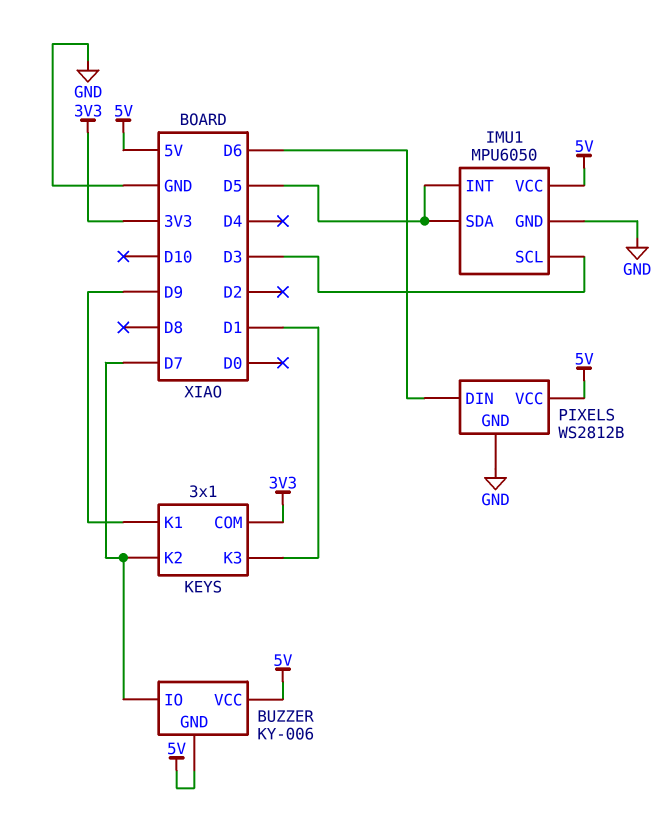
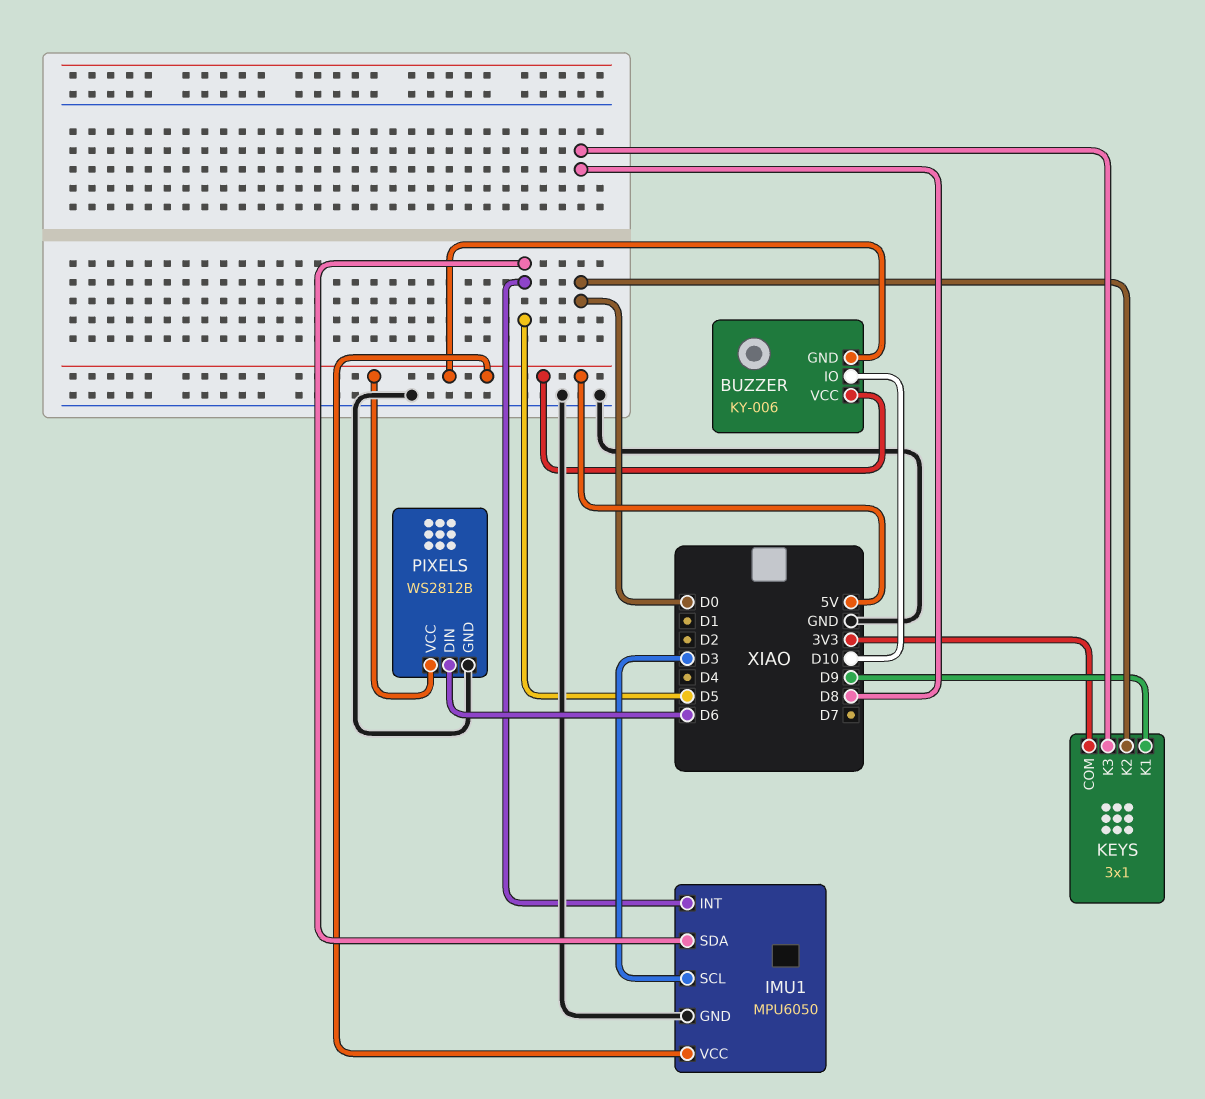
BUZZER pin IO: D7 -> D10
KEYS pin K2: D7 -> D0
KEYS pin K3: D1 -> D8

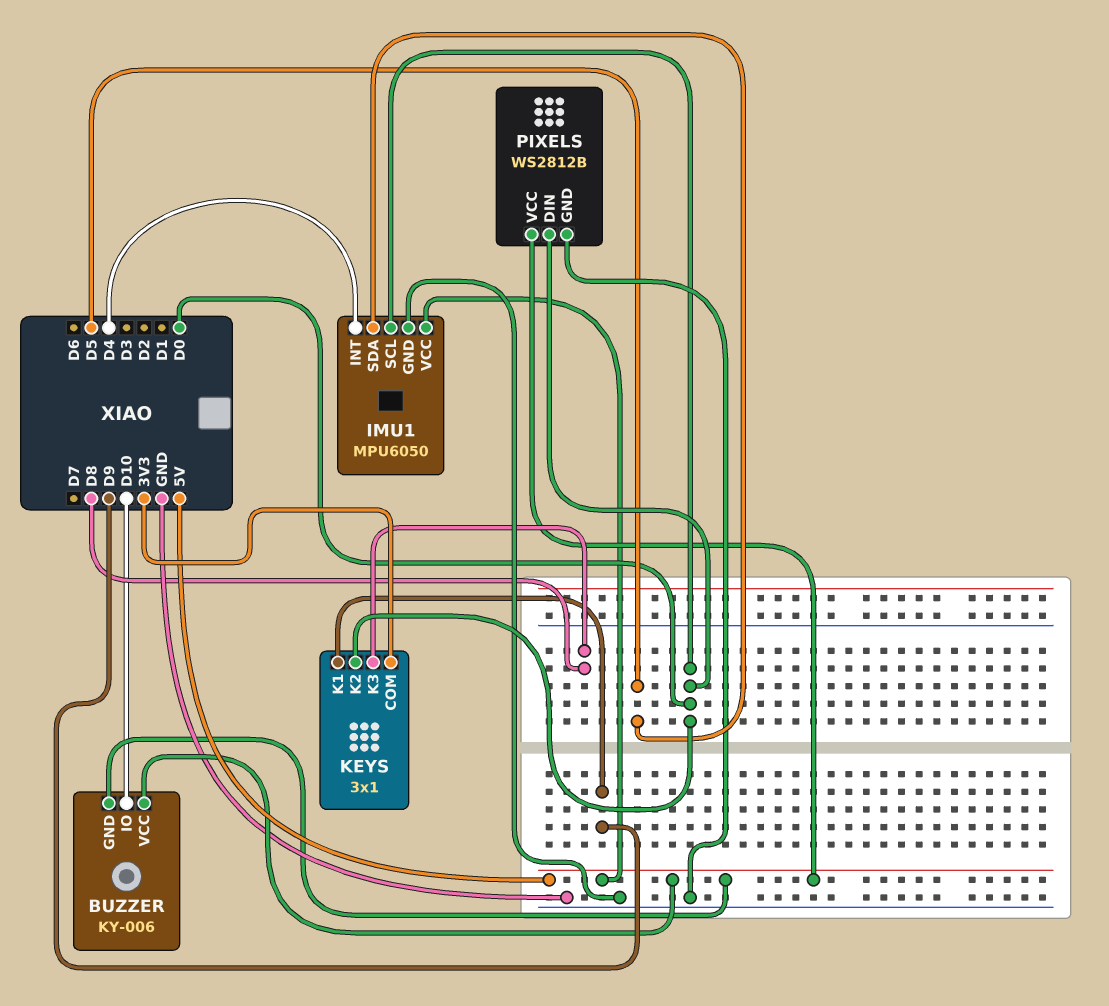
IMU1 pin INT: D5 -> D4
IMU1 pin SCL: D3 -> D0
PIXELS pin DIN: D6 -> D0

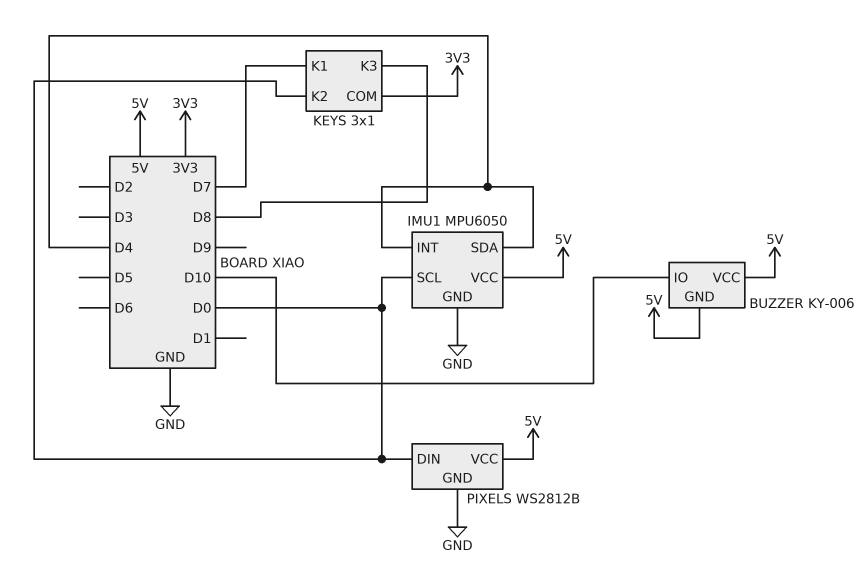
IMU1 pin SDA: D5 -> D4
KEYS pin K1: D9 -> D7

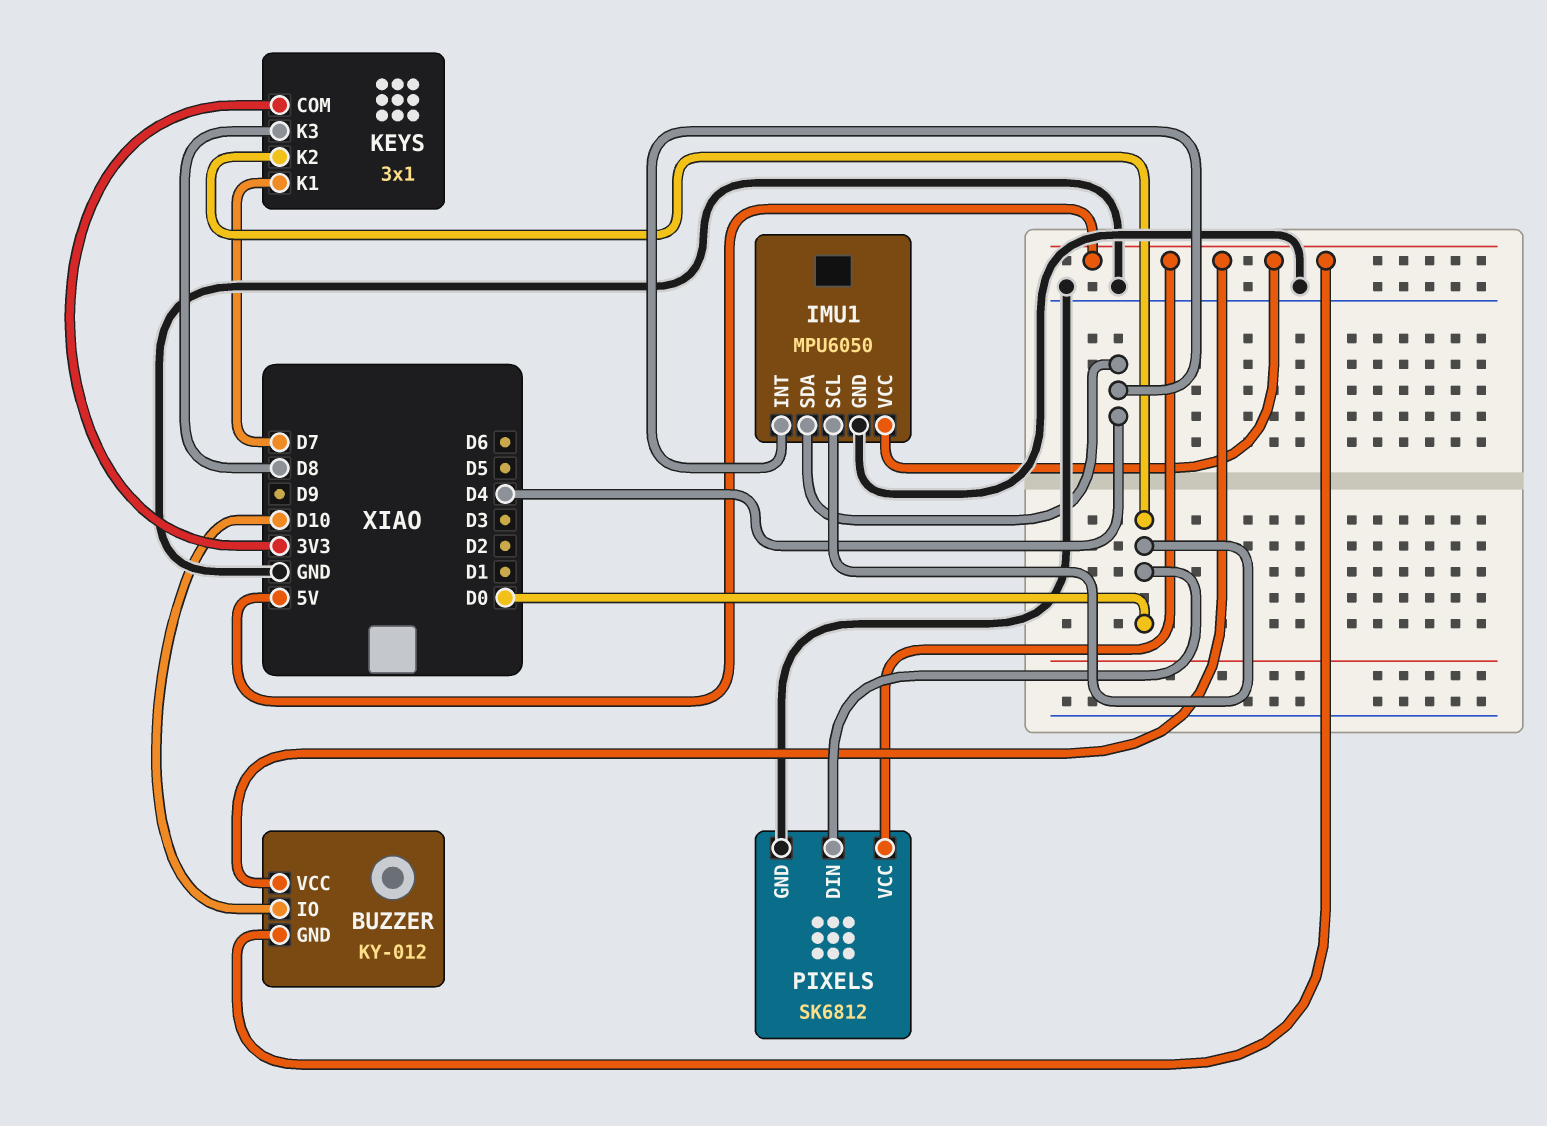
BUZZER: KY-006 -> KY-012
PIXELS: WS2812B -> SK6812

